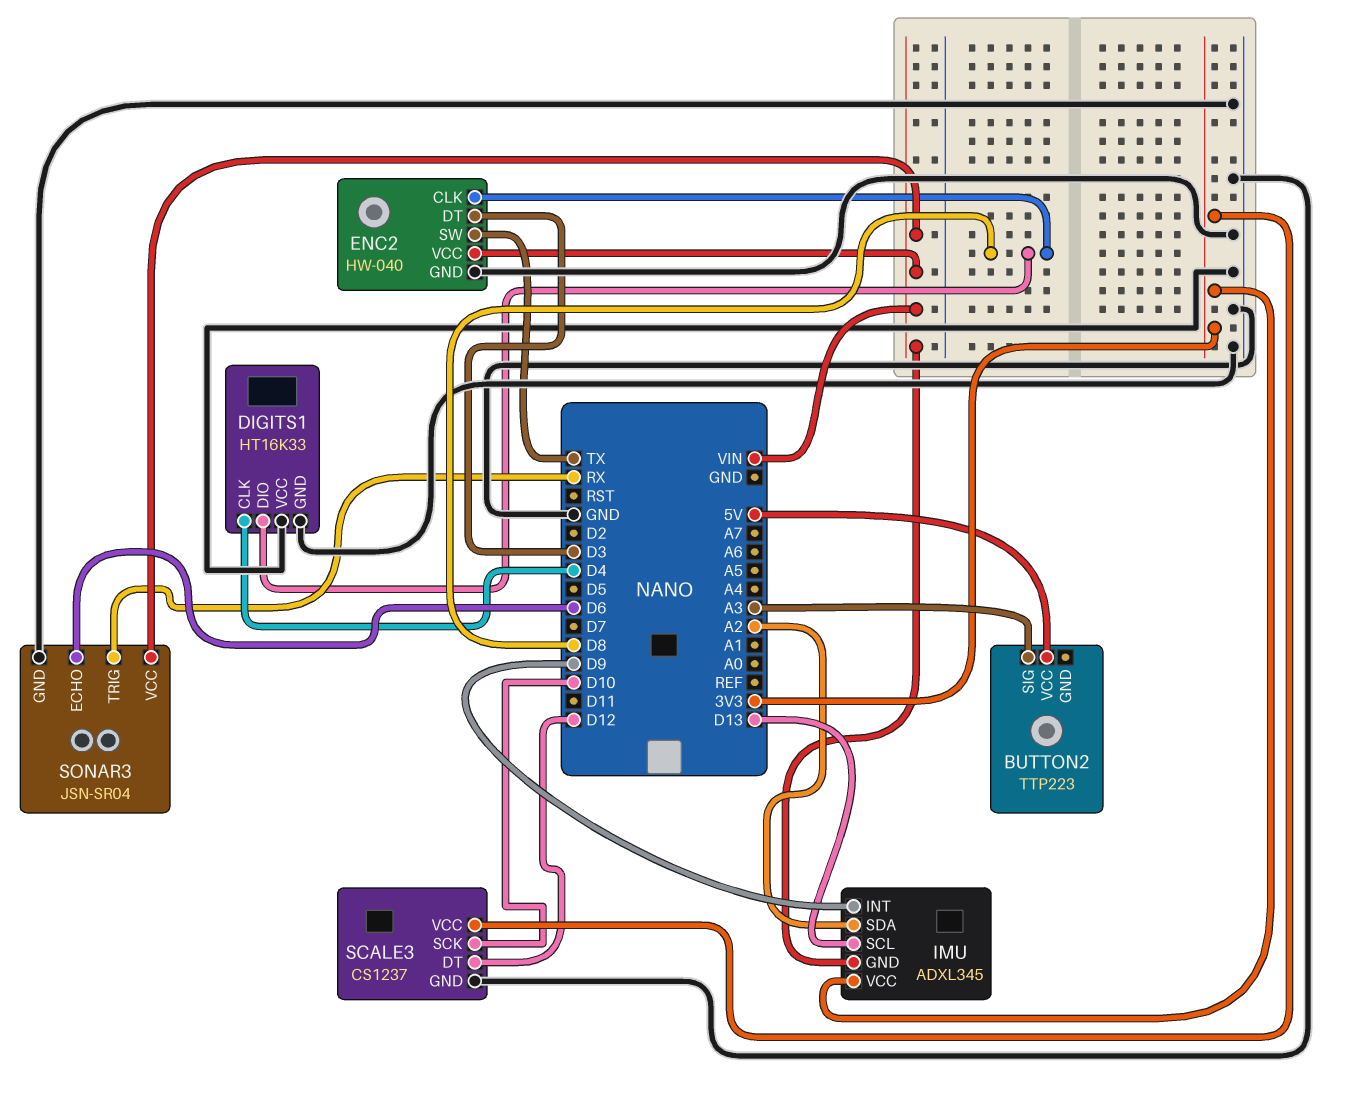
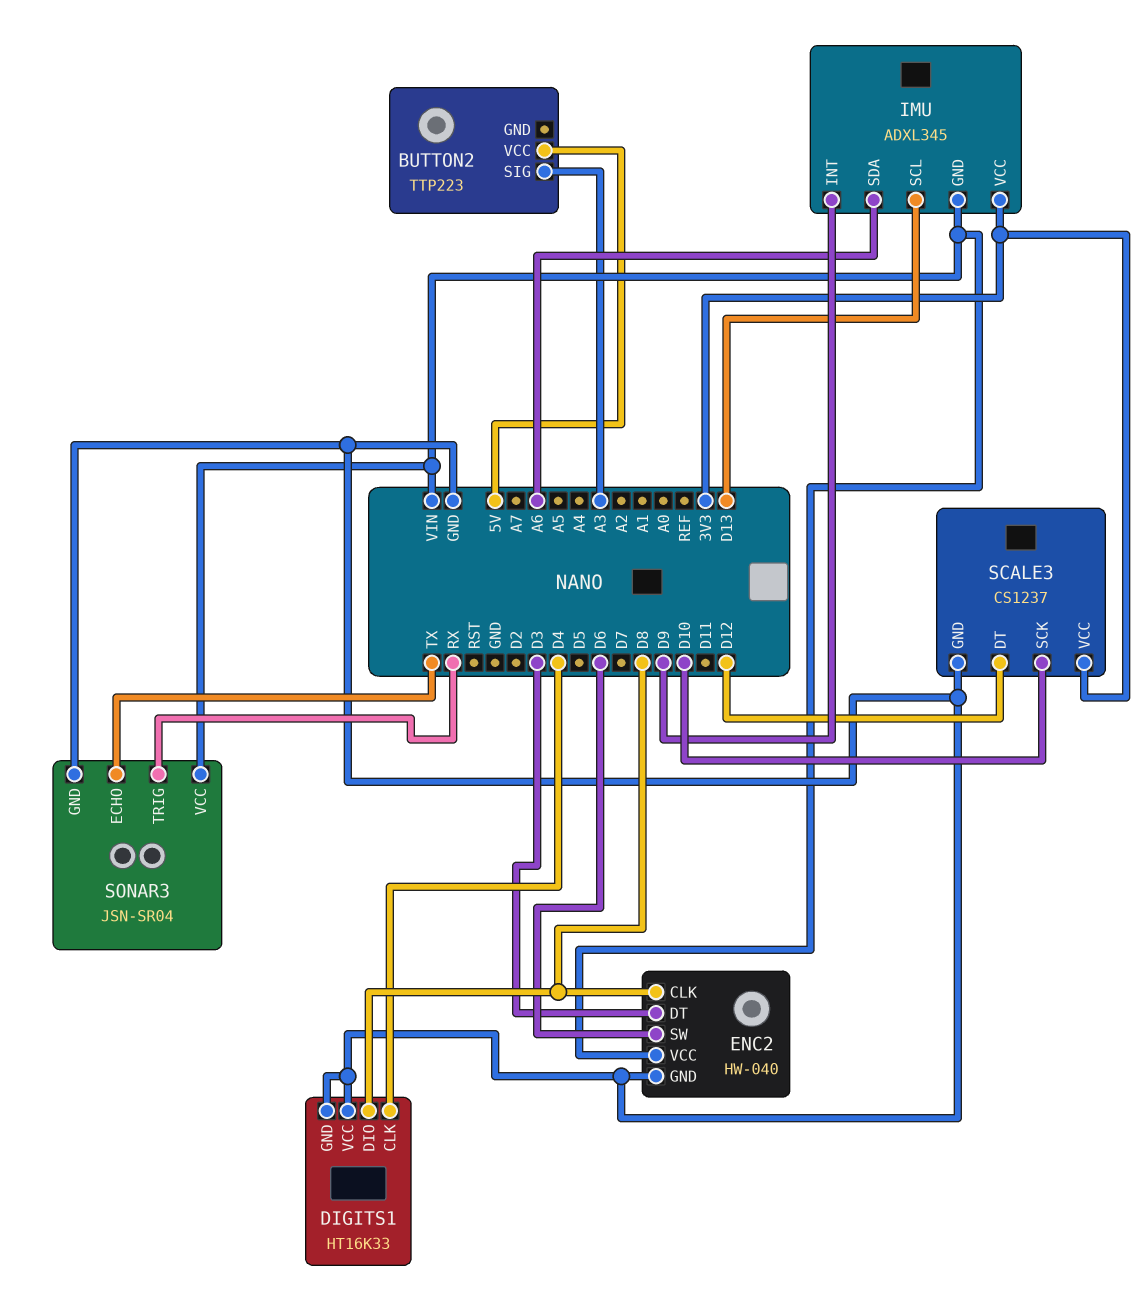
ENC2 pin SW: TX -> D6
IMU pin SDA: A2 -> A6
SONAR3 pin ECHO: D6 -> TX

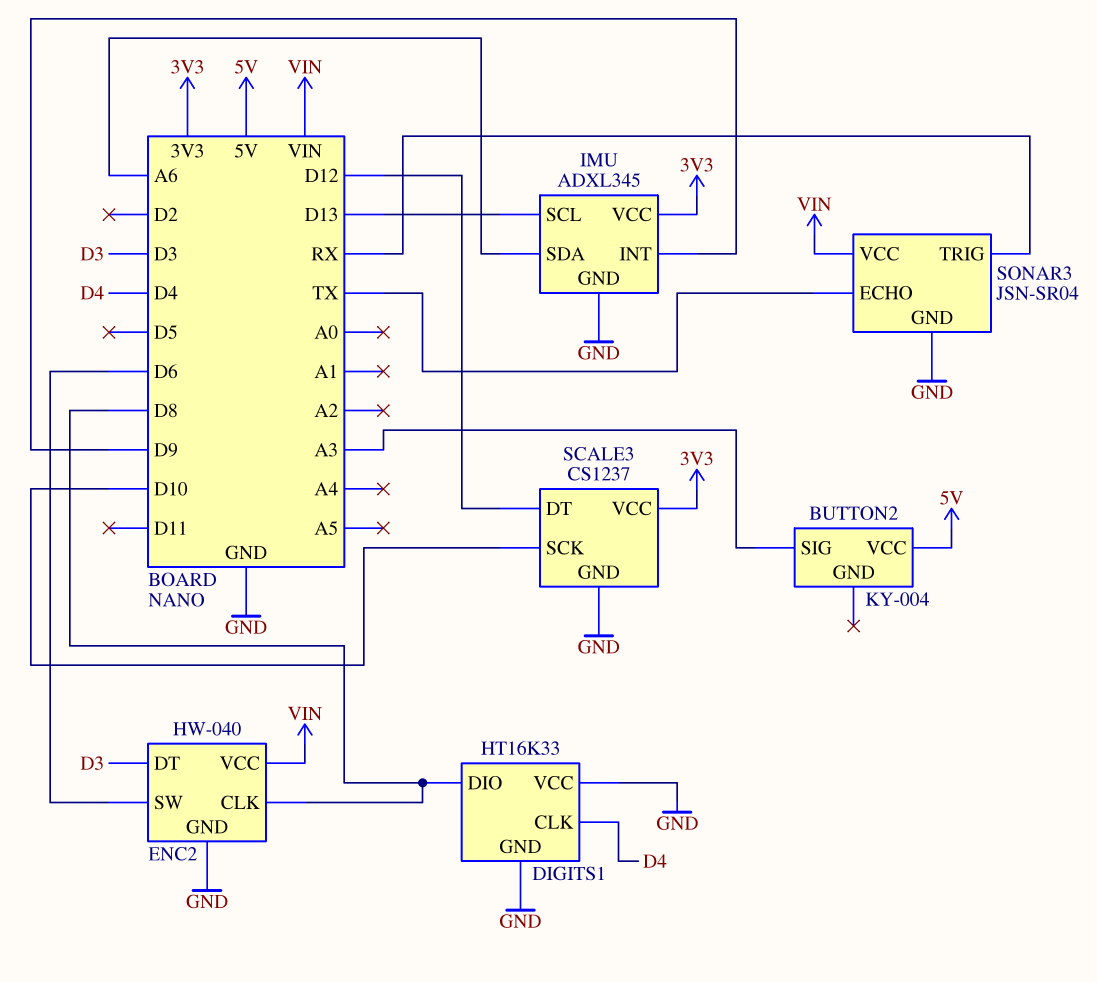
BUTTON2: TTP223 -> KY-004
IMU pin GND: VIN -> GND

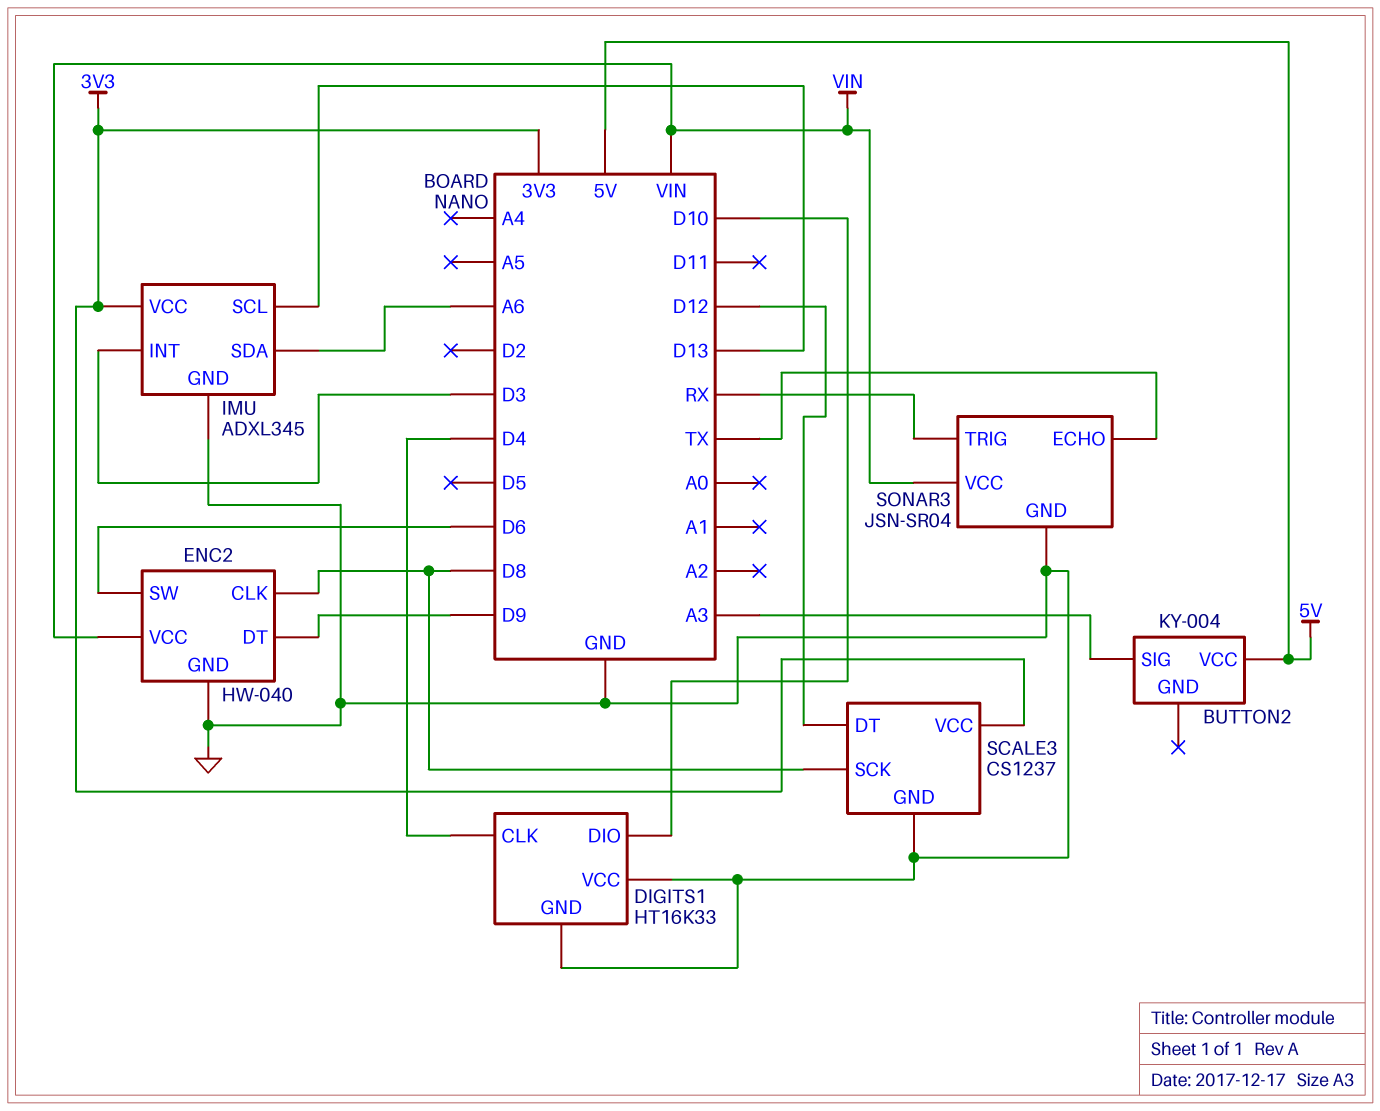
DIGITS1 pin DIO: D8 -> D10
ENC2 pin DT: D3 -> D9
IMU pin INT: D9 -> D3
SCALE3 pin SCK: D10 -> D8

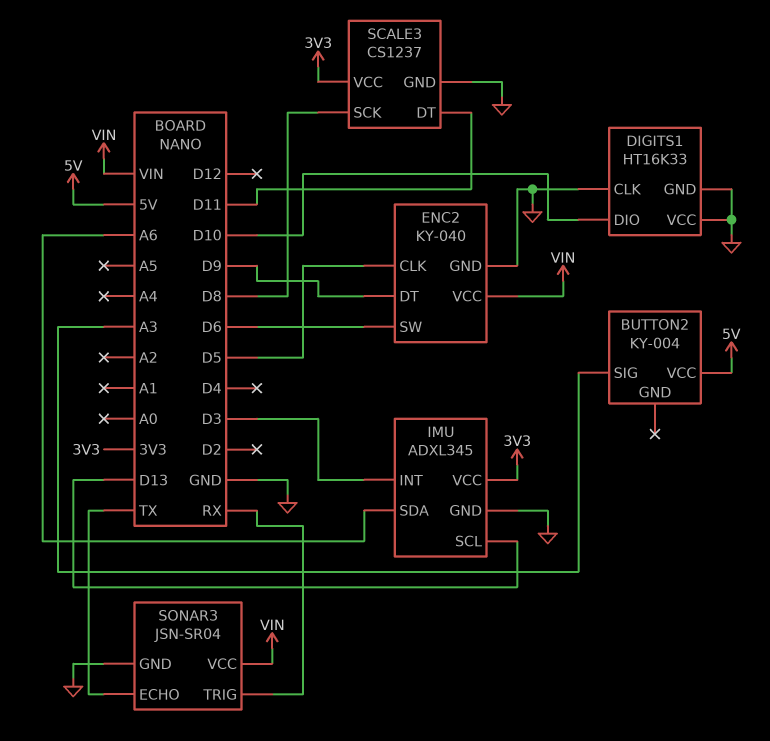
DIGITS1 pin CLK: D4 -> GND
ENC2: HW-040 -> KY-040
ENC2 pin CLK: D8 -> D5
SCALE3 pin DT: D12 -> D11

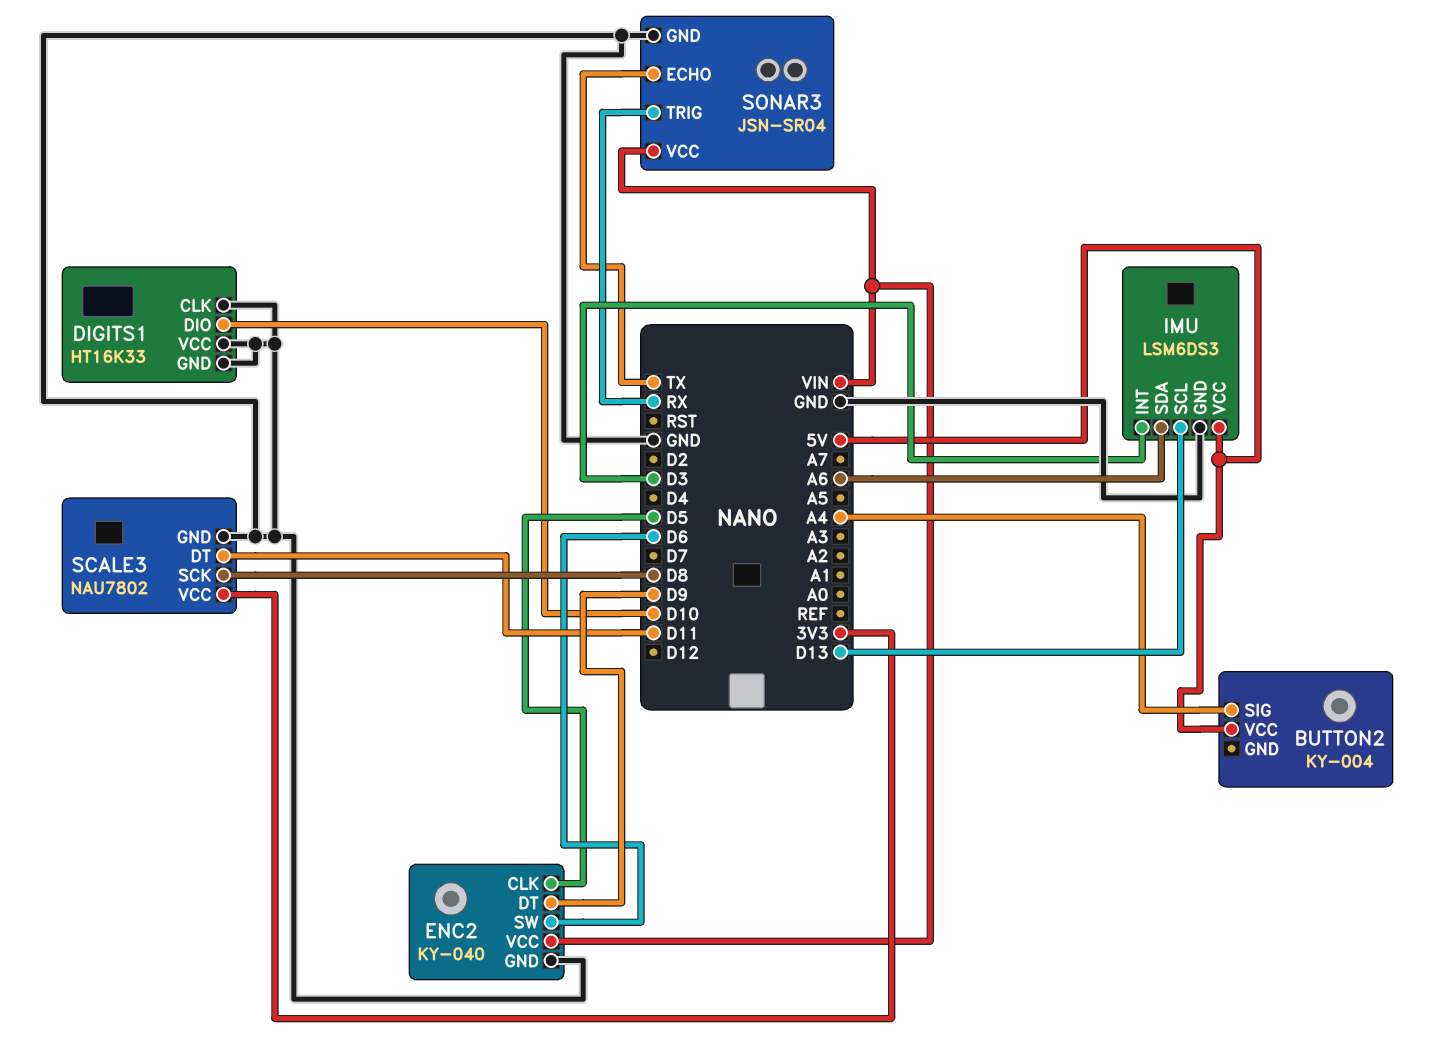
BUTTON2 pin SIG: A3 -> A4
IMU: ADXL345 -> LSM6DS3
IMU pin VCC: 3V3 -> 5V
SCALE3: CS1237 -> NAU7802

